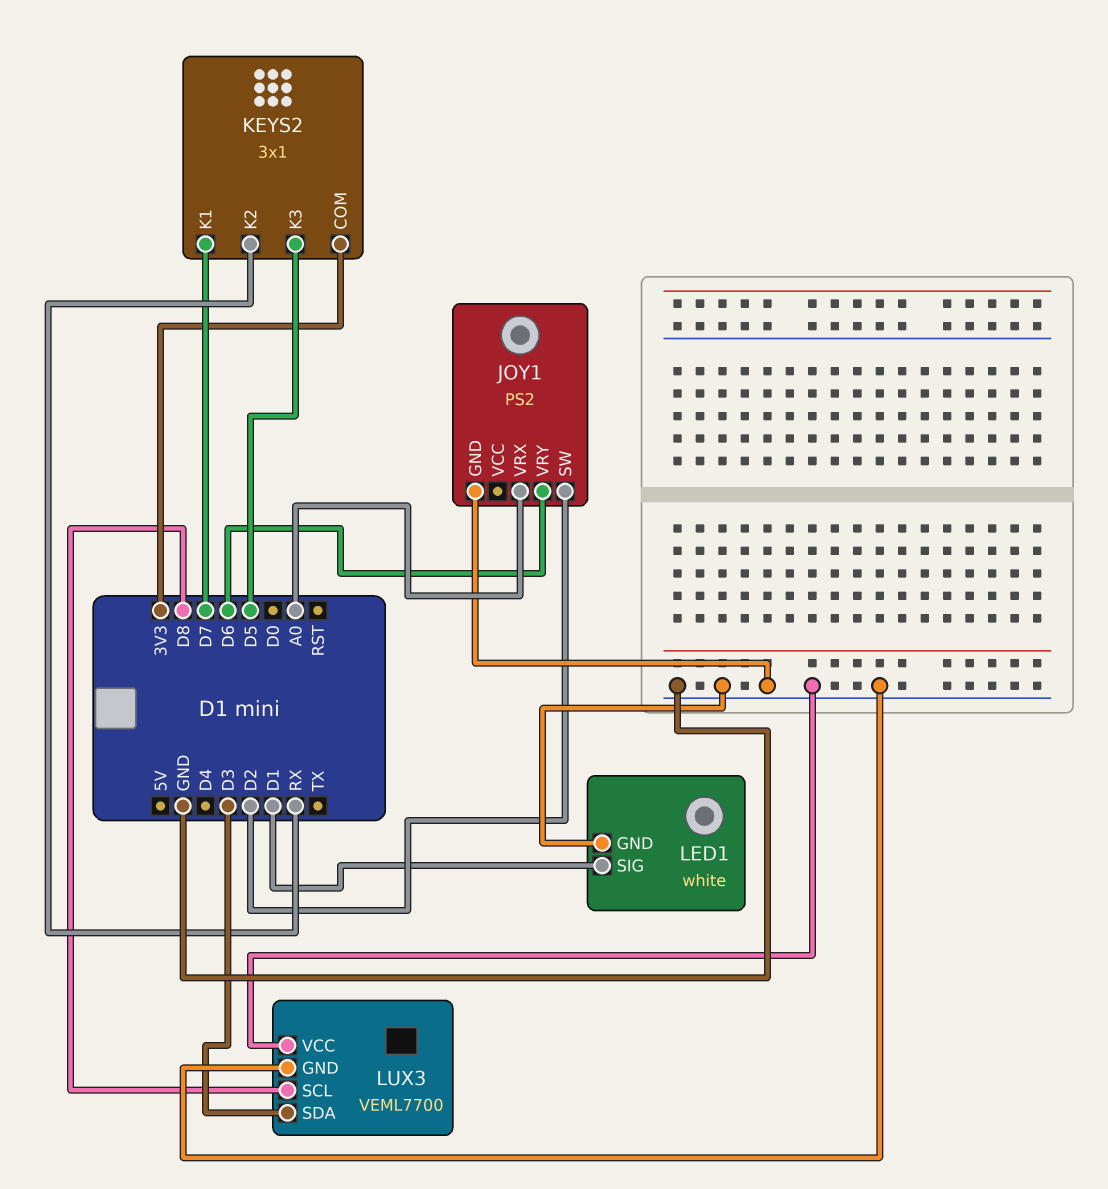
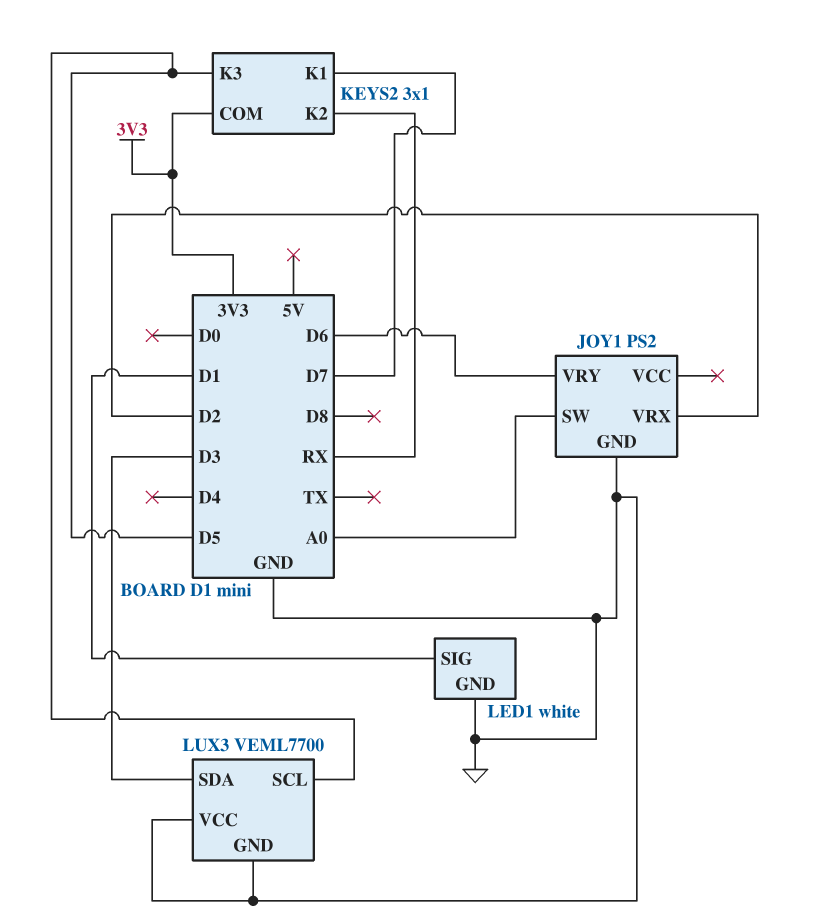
JOY1 pin SW: D2 -> A0
JOY1 pin VRX: A0 -> D2
LUX3 pin SCL: D8 -> D5

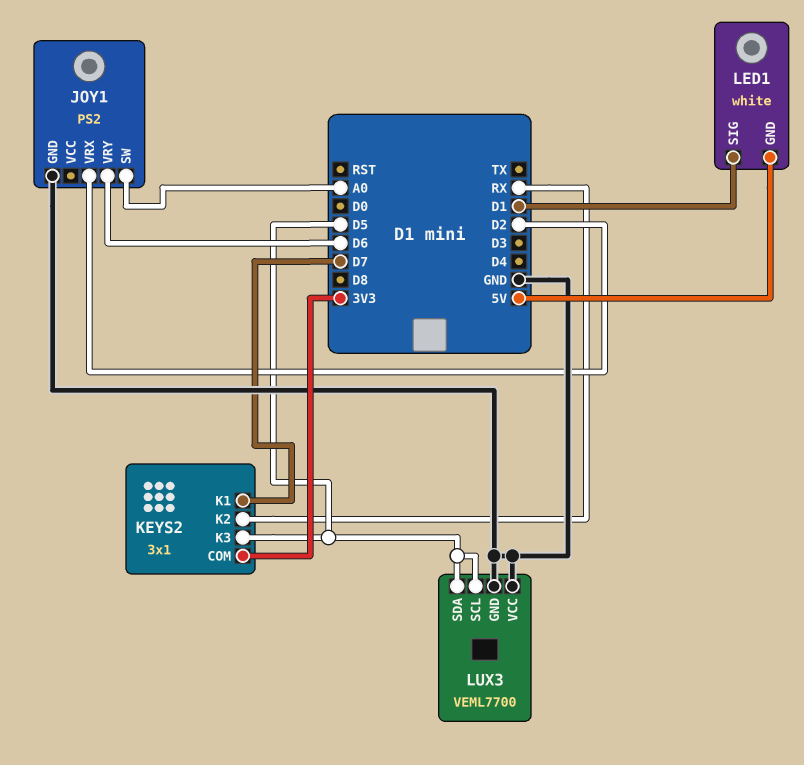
LED1 pin GND: GND -> 5V
LUX3 pin SDA: D3 -> D5

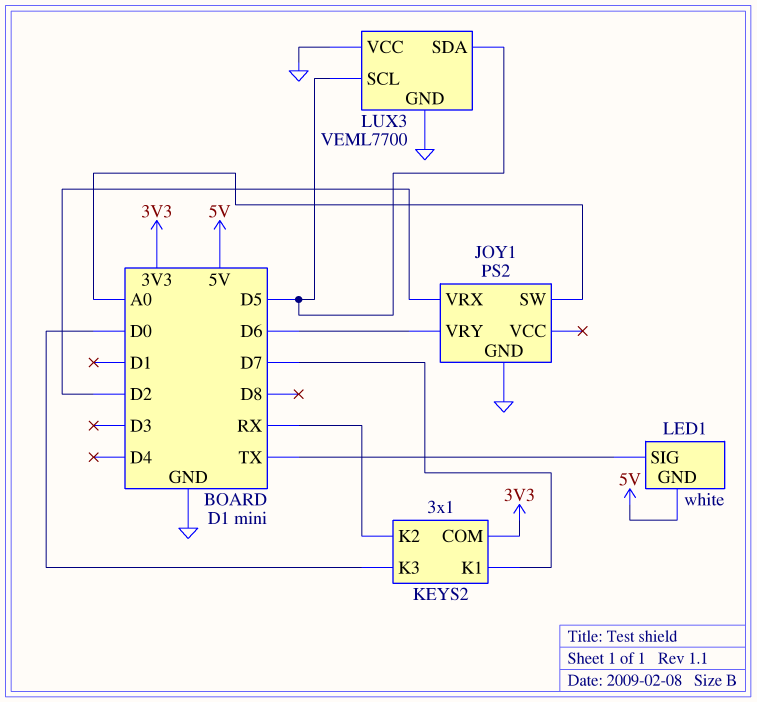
KEYS2 pin K3: D5 -> D0
LED1 pin SIG: D1 -> TX

